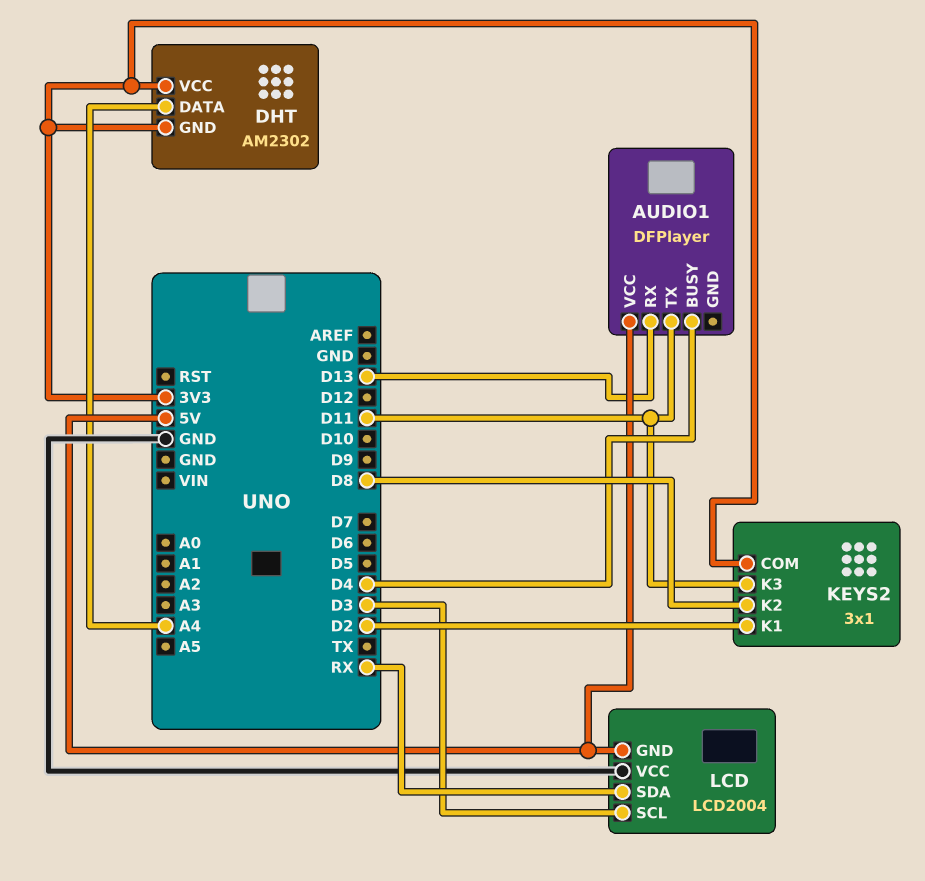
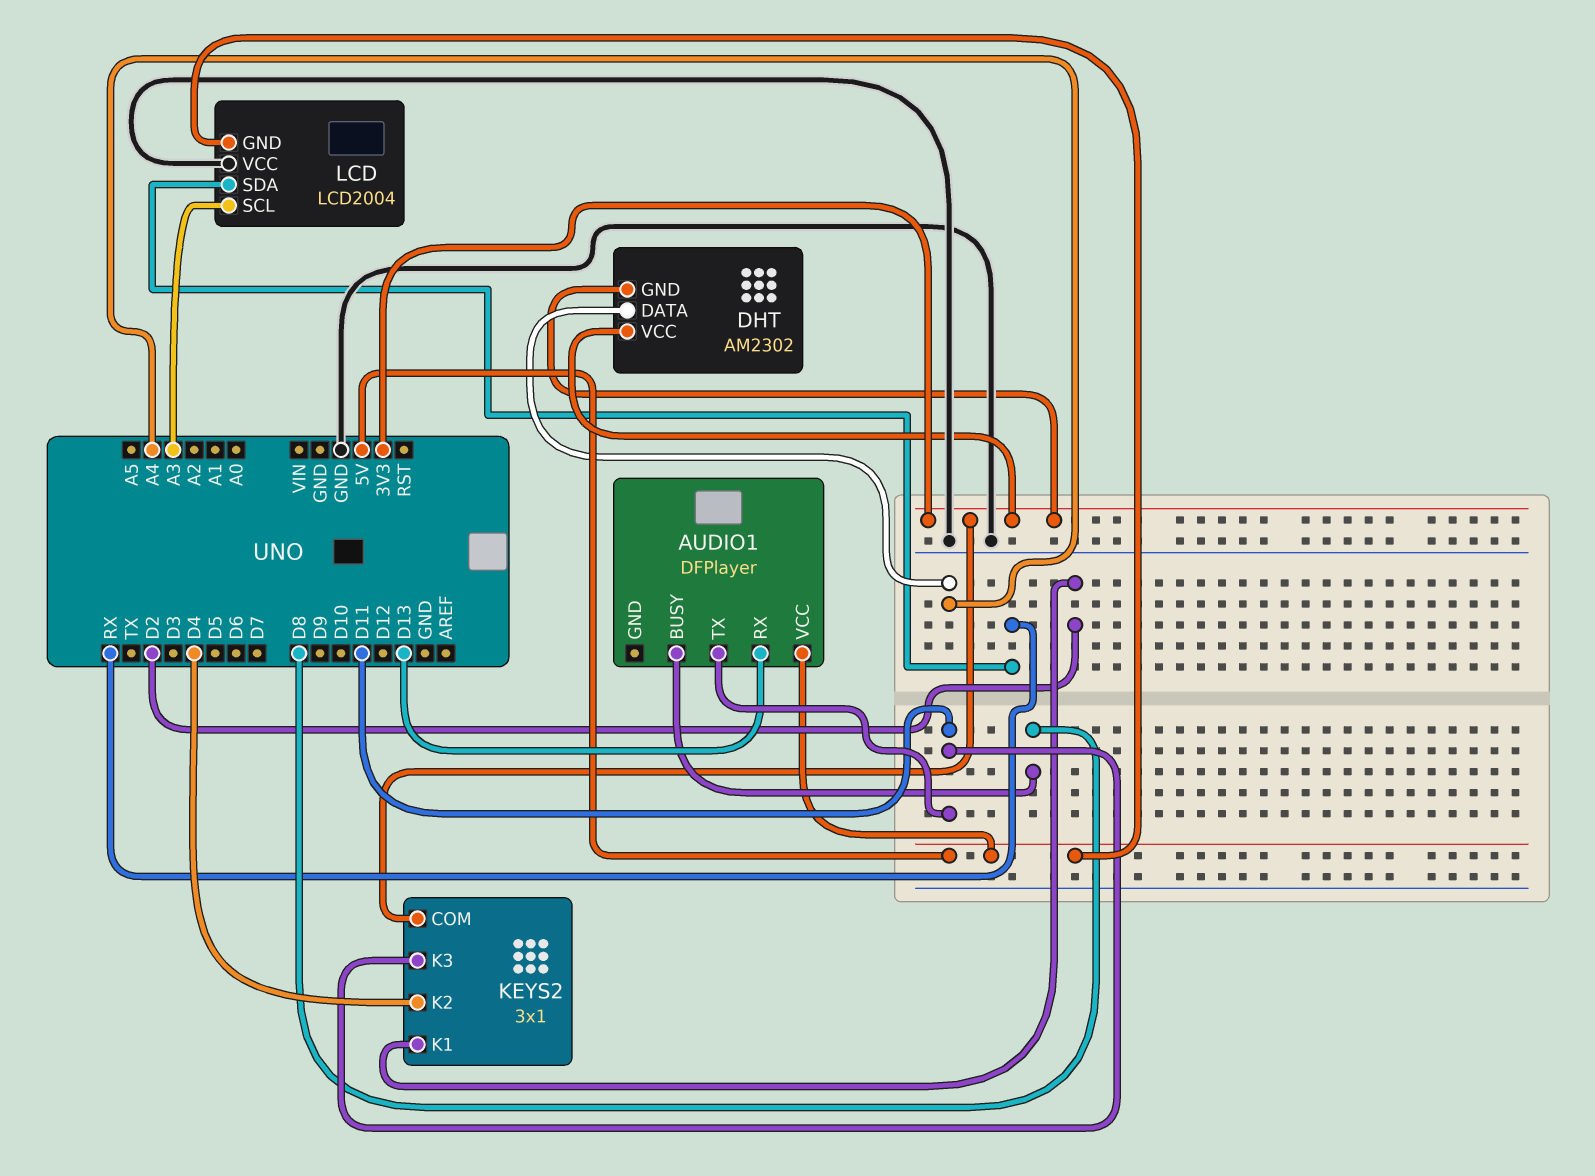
AUDIO1 pin BUSY: D4 -> D8
KEYS2 pin K2: D8 -> D4
LCD pin SCL: D3 -> A3

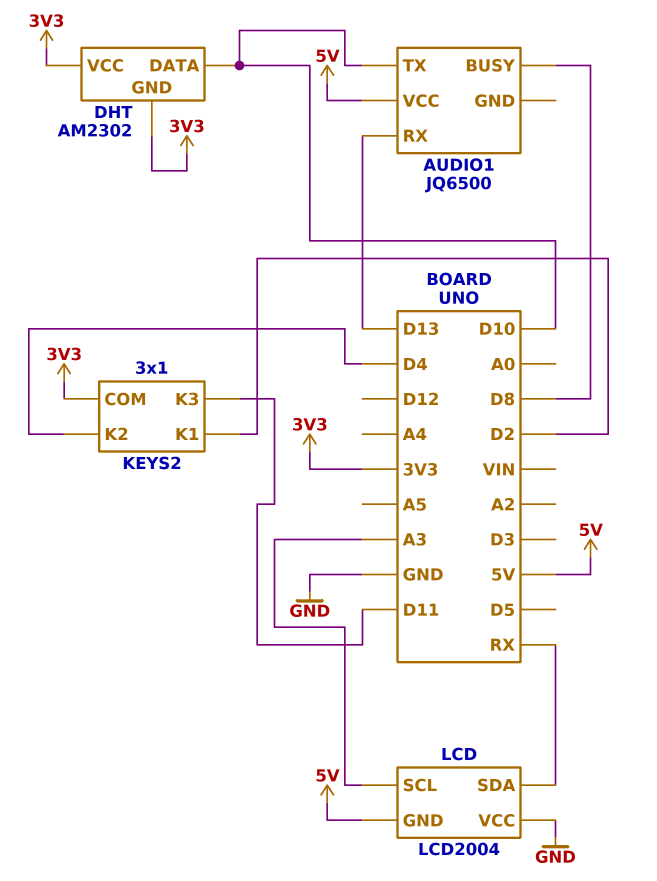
AUDIO1: DFPlayer -> JQ6500
AUDIO1 pin TX: D11 -> D10
DHT pin DATA: A4 -> D10

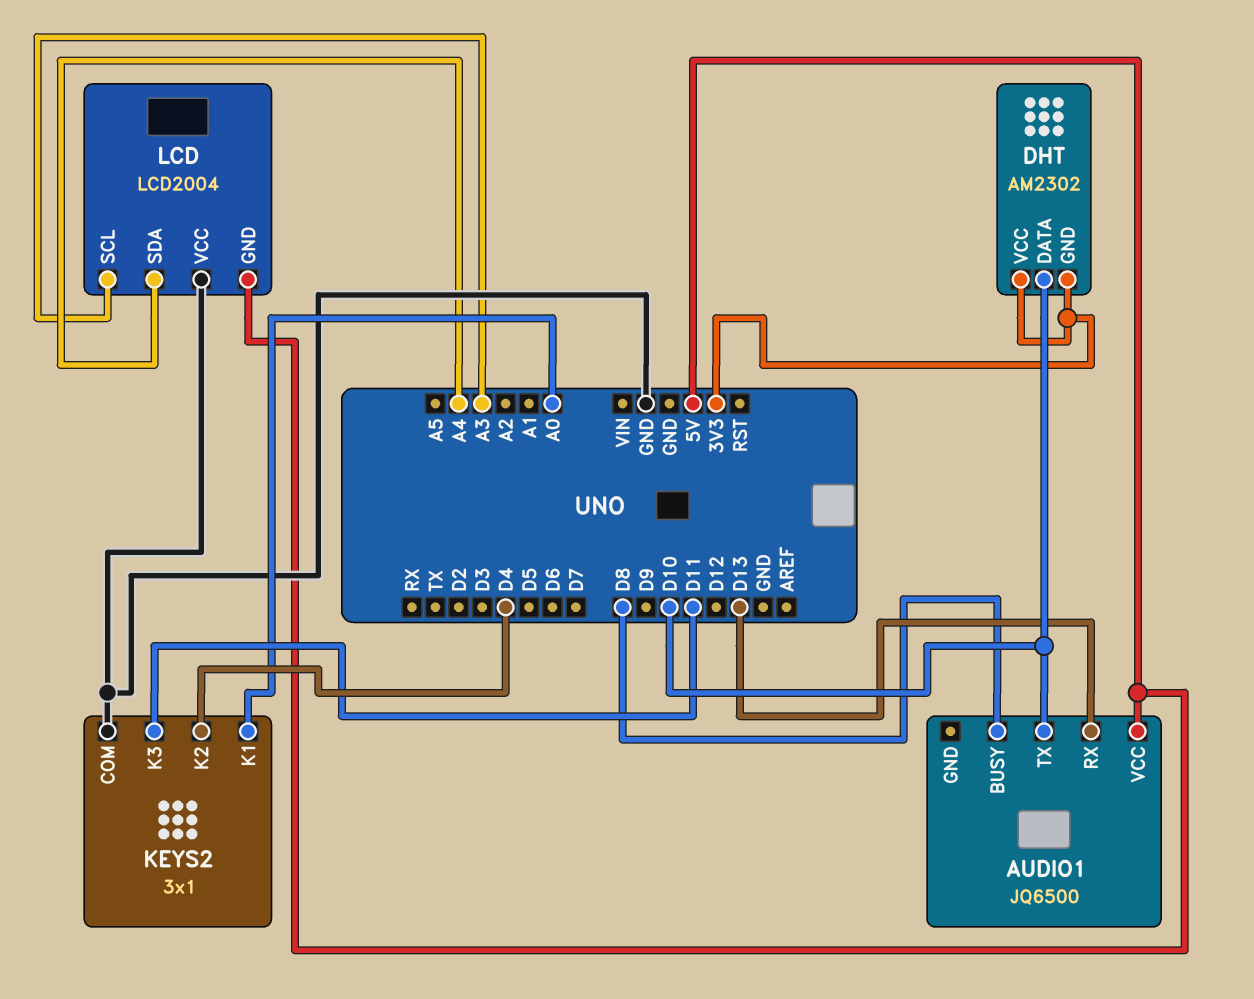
KEYS2 pin COM: 3V3 -> GND
KEYS2 pin K1: D2 -> A0
LCD pin SDA: RX -> A4

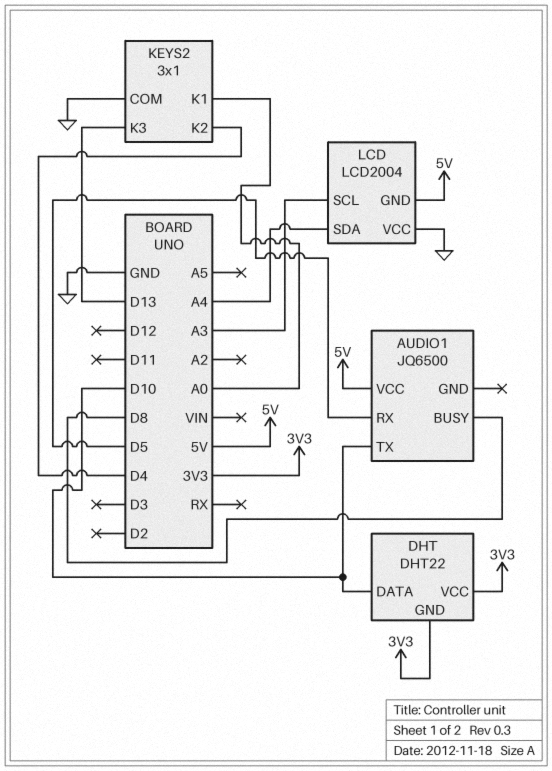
AUDIO1 pin RX: D13 -> D5
DHT: AM2302 -> DHT22
KEYS2 pin K3: D11 -> D13

